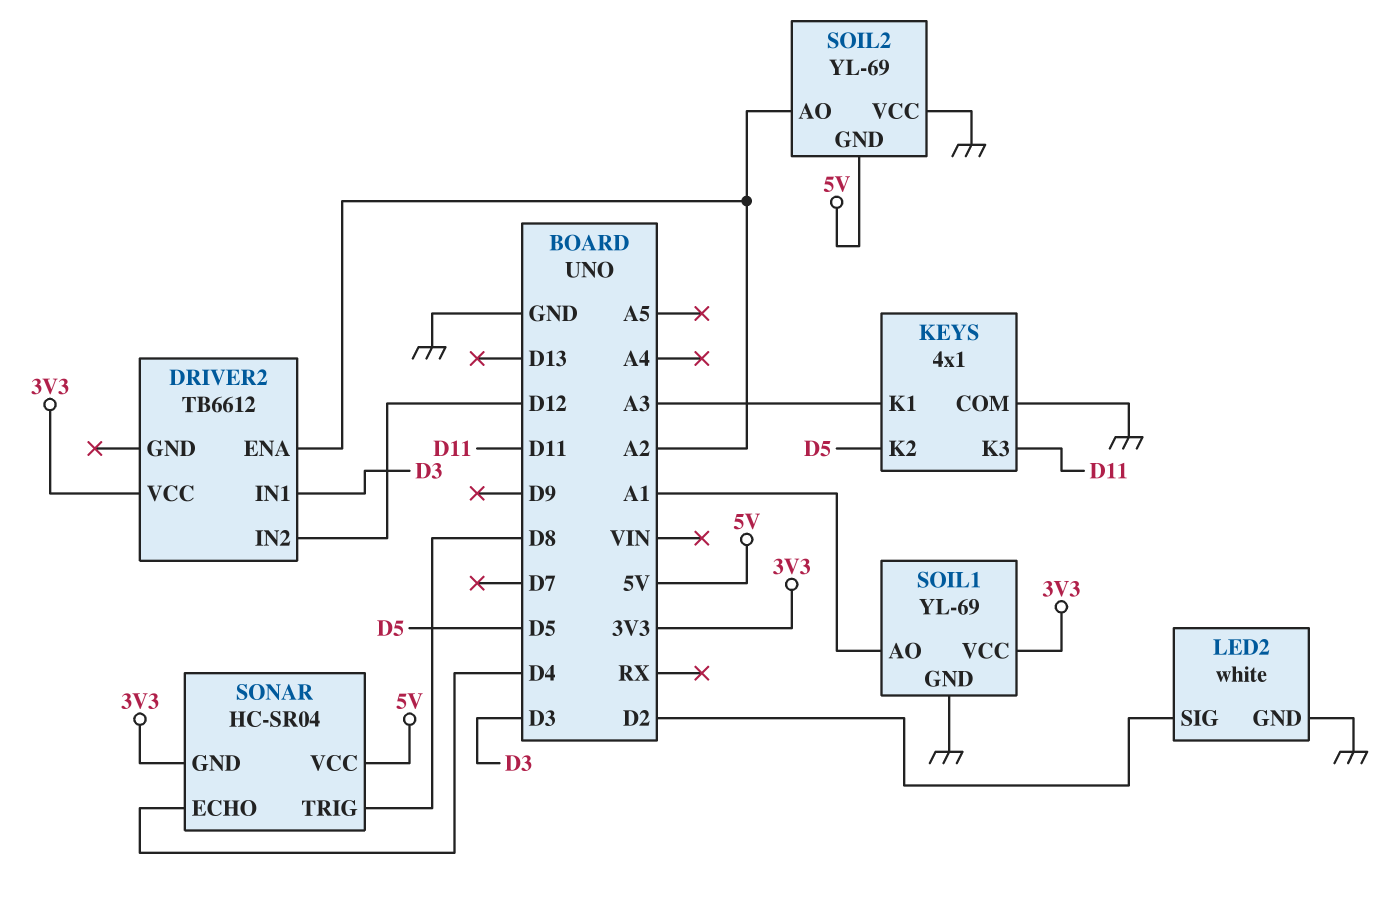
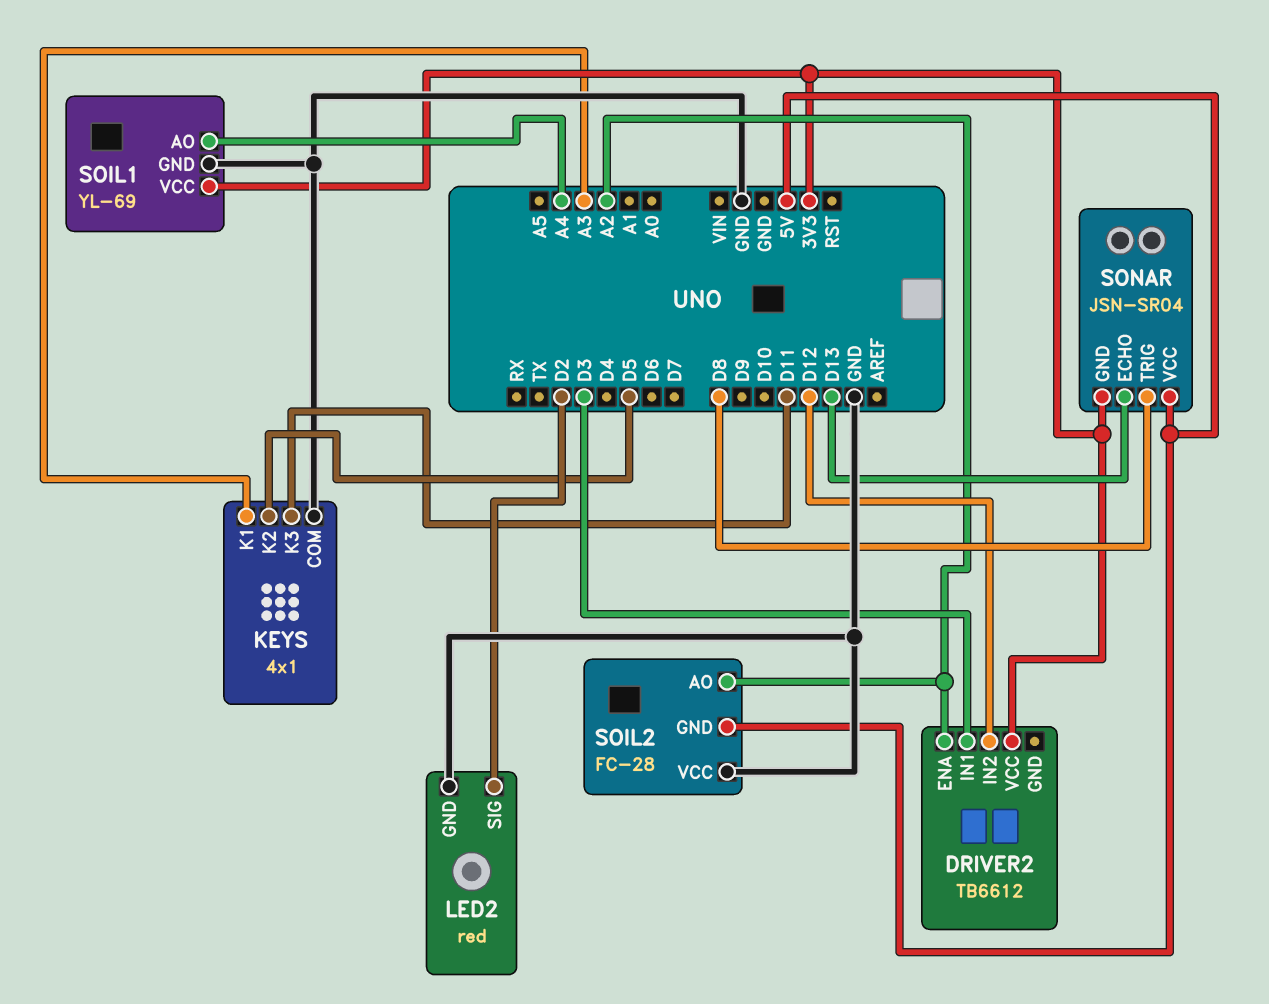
LED2: white -> red
SOIL1 pin AO: A1 -> A4
SOIL2: YL-69 -> FC-28
SONAR: HC-SR04 -> JSN-SR04
SONAR pin ECHO: D4 -> D13

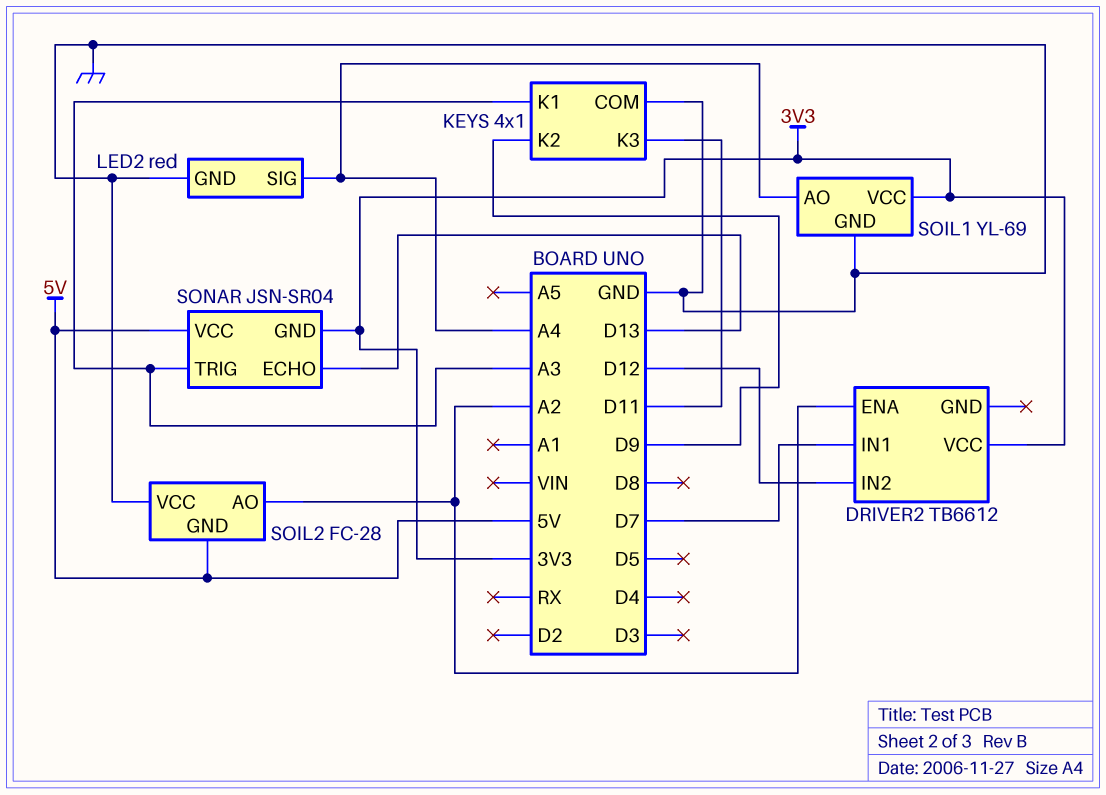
DRIVER2 pin IN1: D3 -> D7
KEYS pin K2: D5 -> D9
LED2 pin SIG: D2 -> A4
SONAR pin TRIG: D8 -> A3

